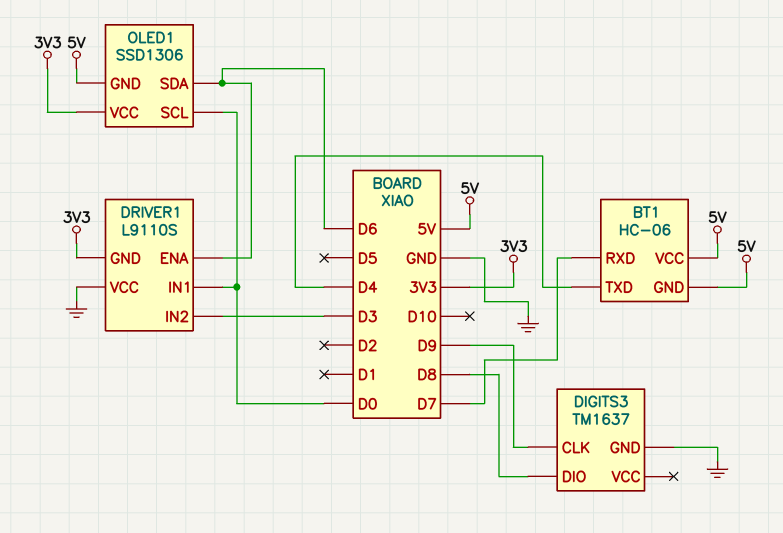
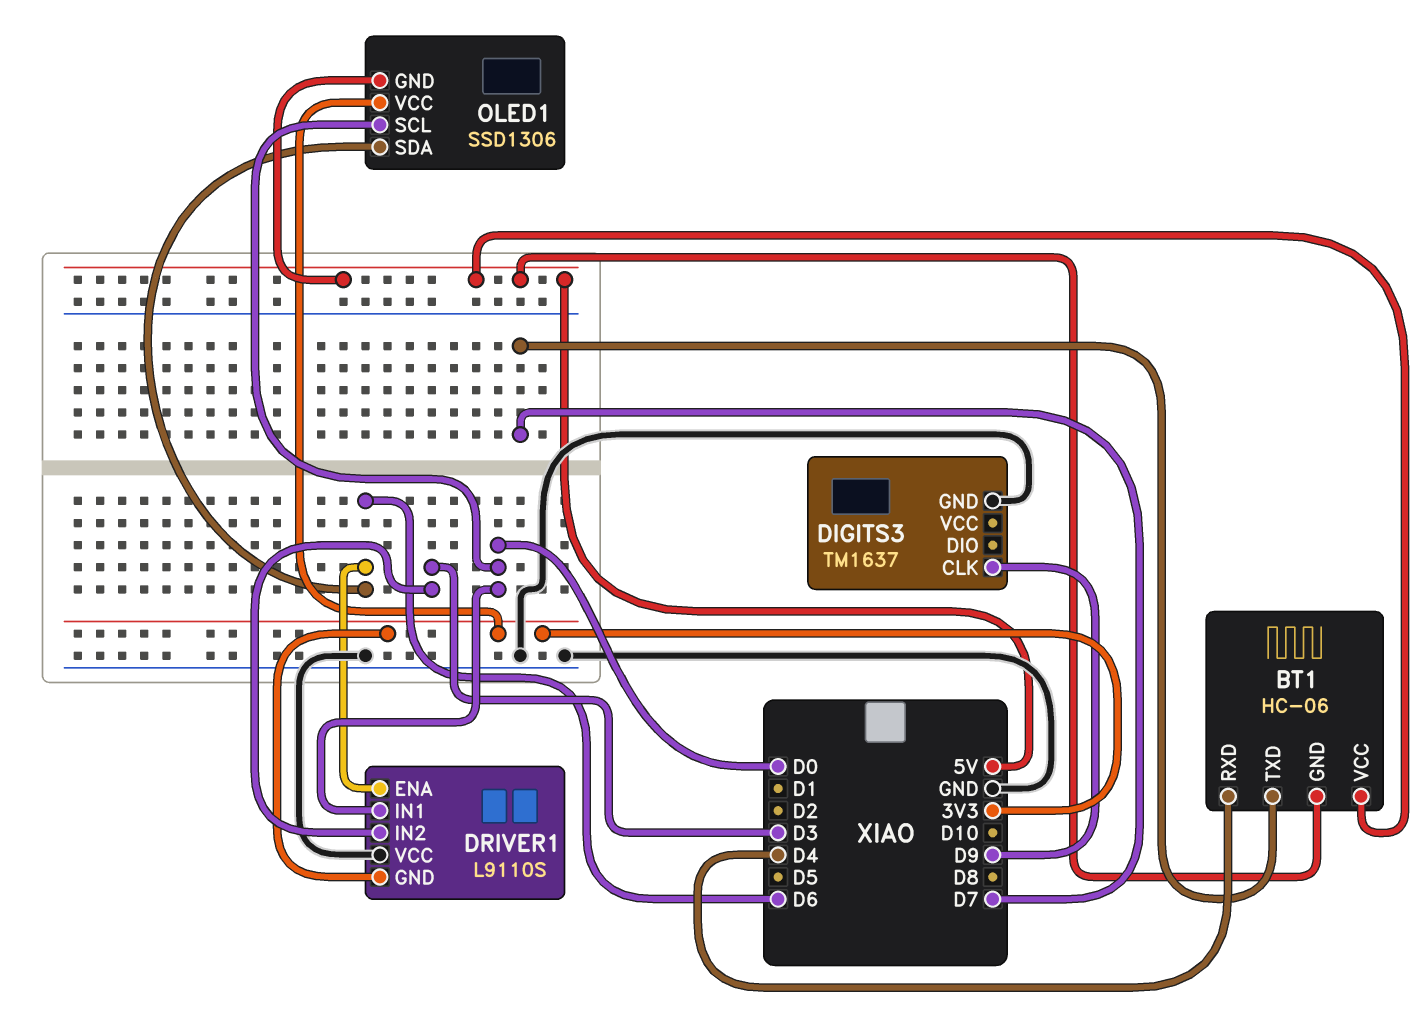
BT1 pin RXD: D7 -> D4
BT1 pin TXD: D4 -> D7
DIGITS3 pin DIO: D8 -> none

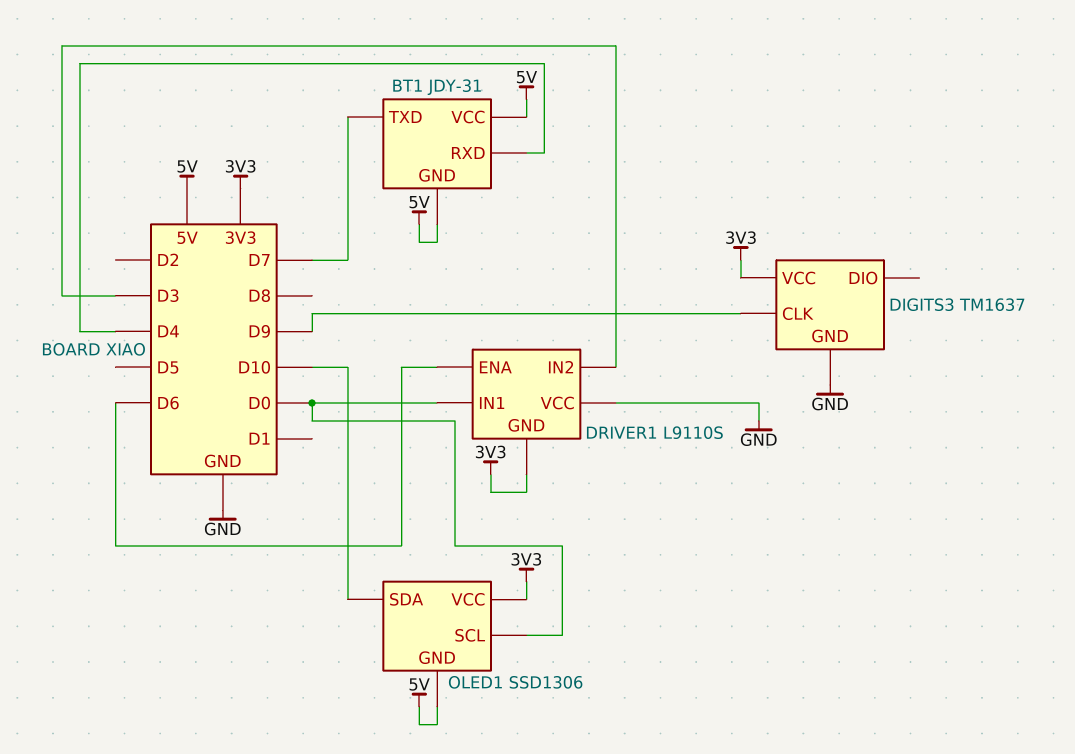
BT1: HC-06 -> JDY-31
DIGITS3 pin VCC: none -> 3V3
OLED1 pin SDA: D6 -> D10

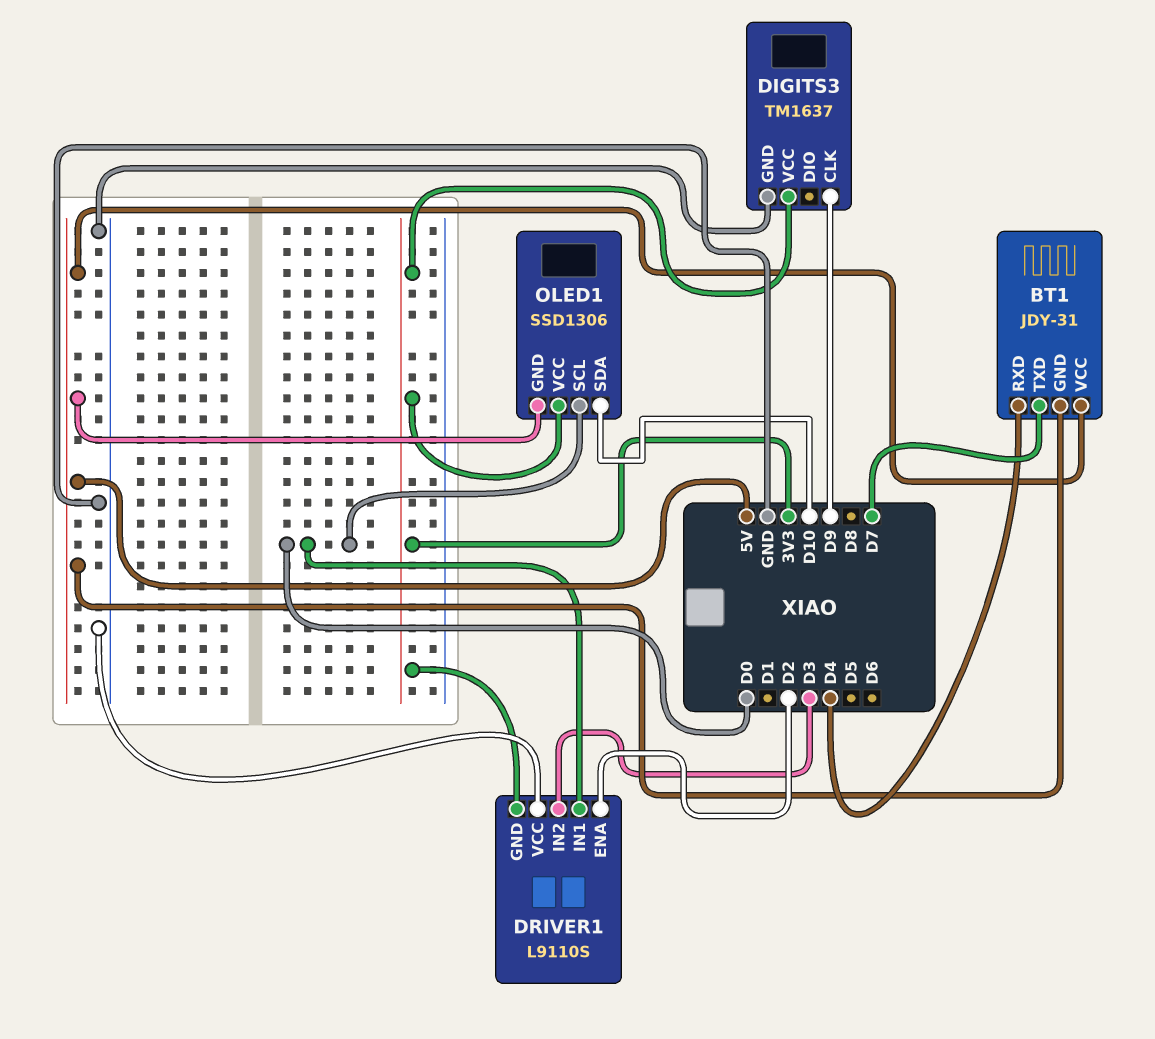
DRIVER1 pin ENA: D6 -> D2

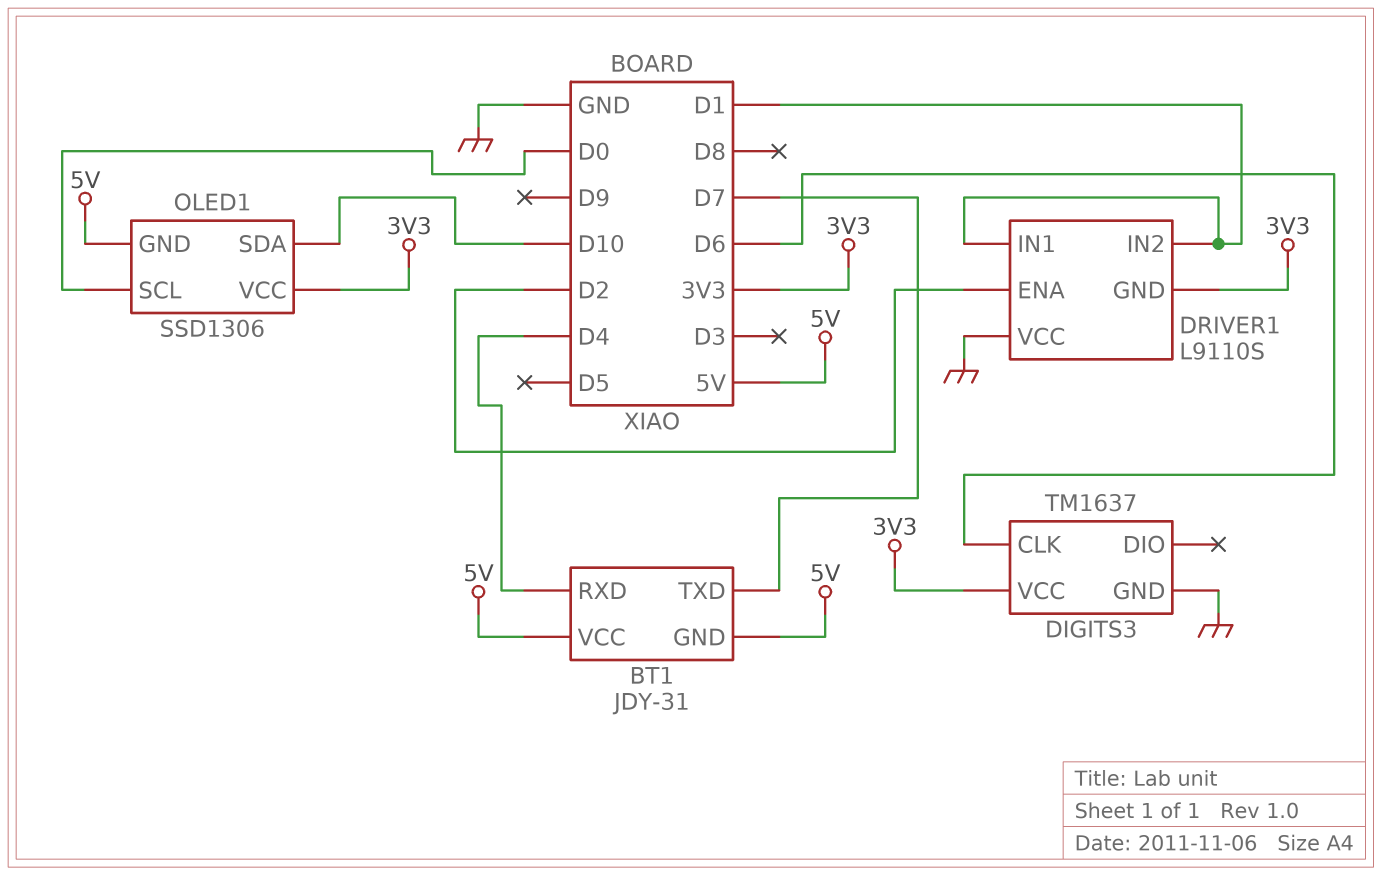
DIGITS3 pin CLK: D9 -> D6
DRIVER1 pin IN1: D0 -> D1
DRIVER1 pin IN2: D3 -> D1

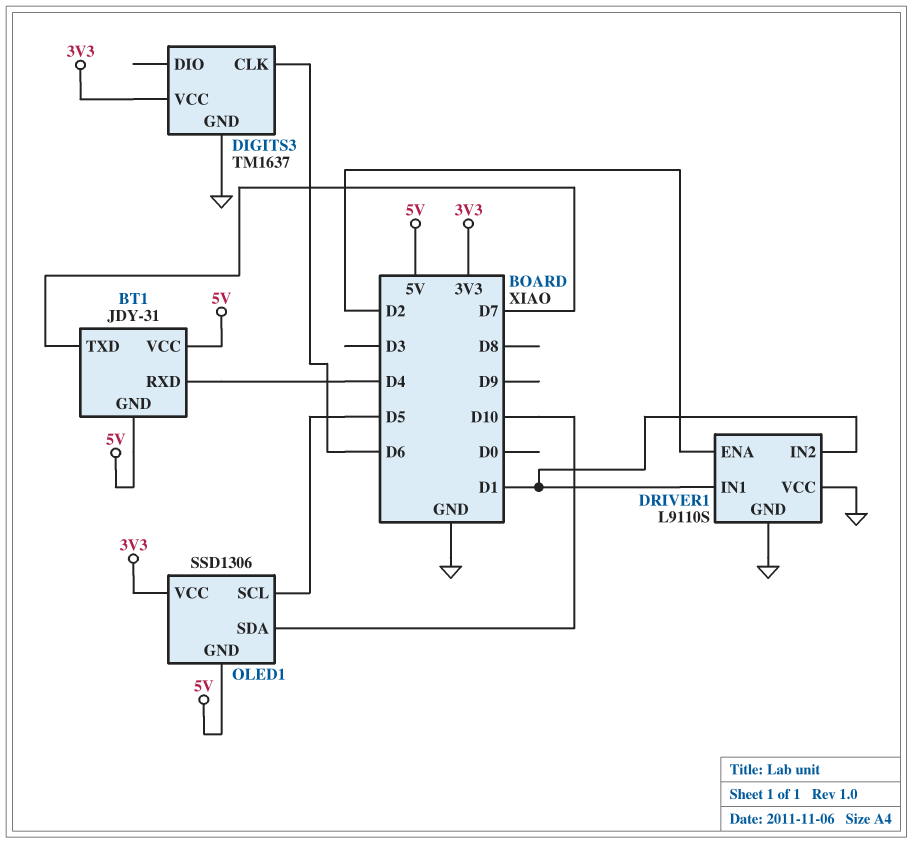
DRIVER1 pin GND: 3V3 -> GND
OLED1 pin SCL: D0 -> D5

